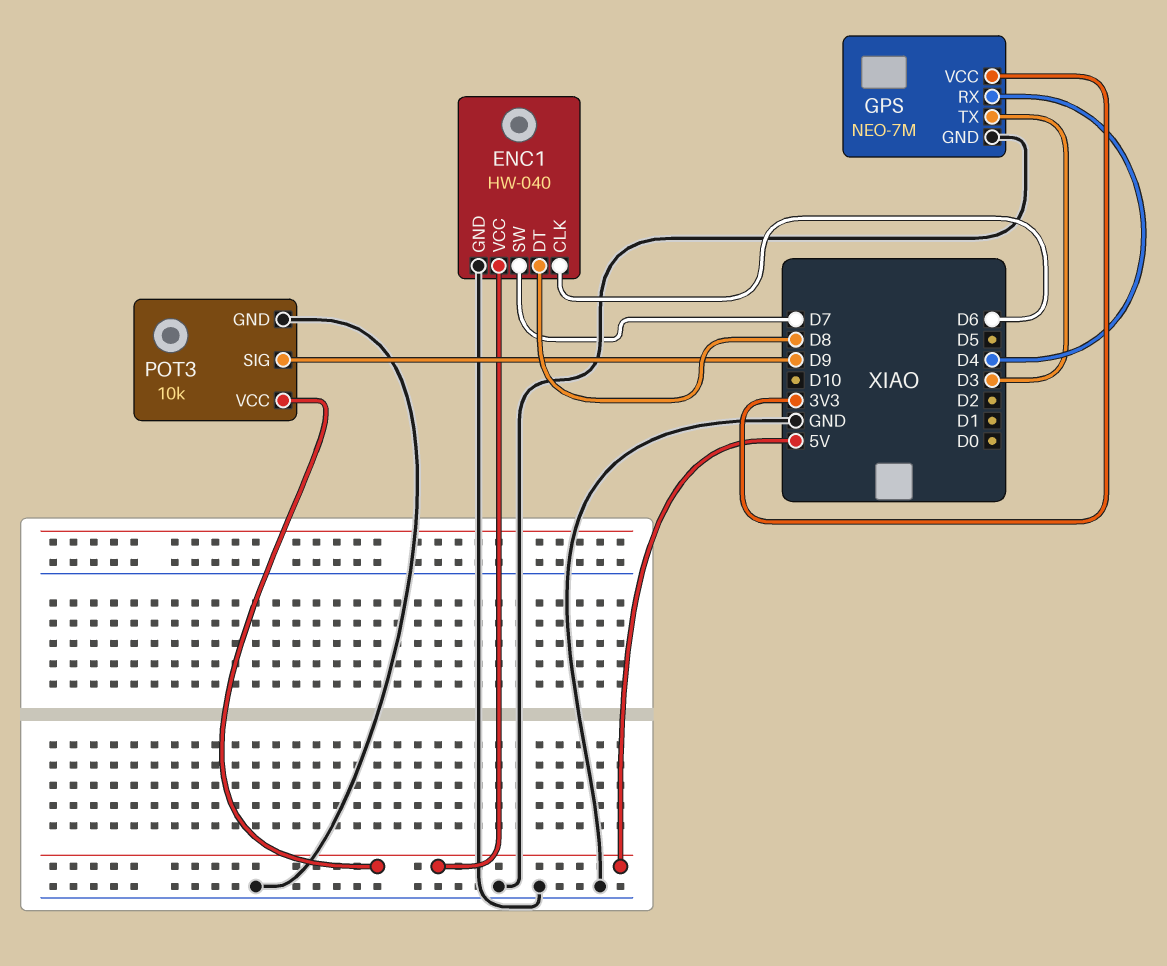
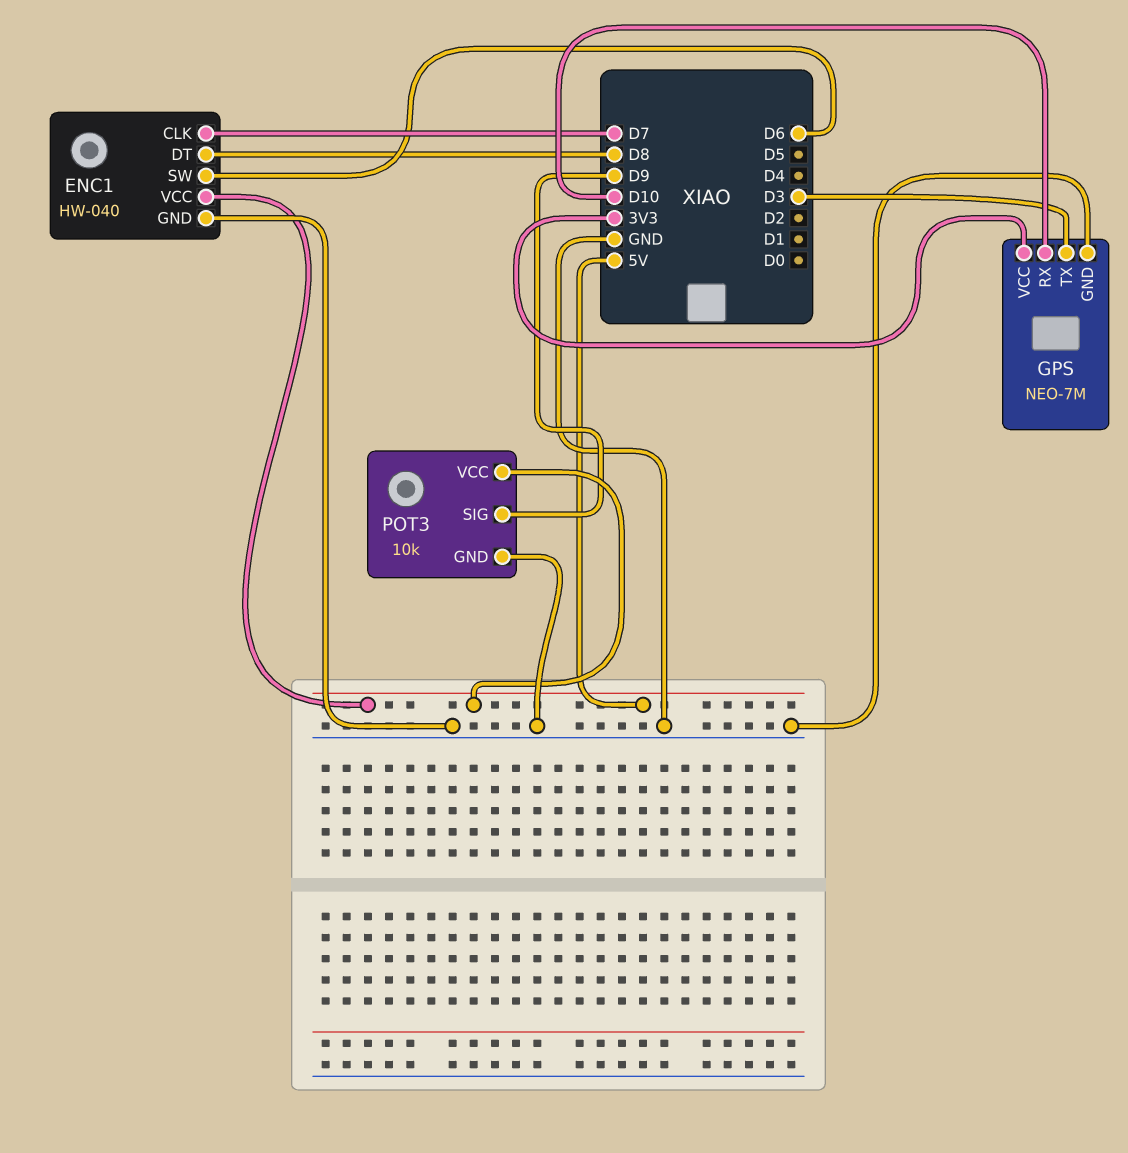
ENC1 pin CLK: D6 -> D7
ENC1 pin SW: D7 -> D6
GPS pin RX: D4 -> D10

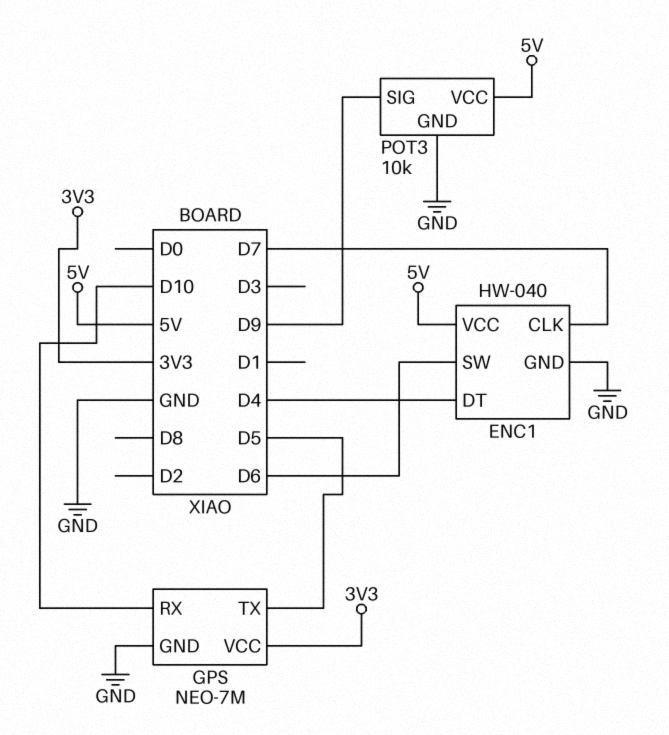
ENC1 pin DT: D8 -> D4
GPS pin TX: D3 -> D5

